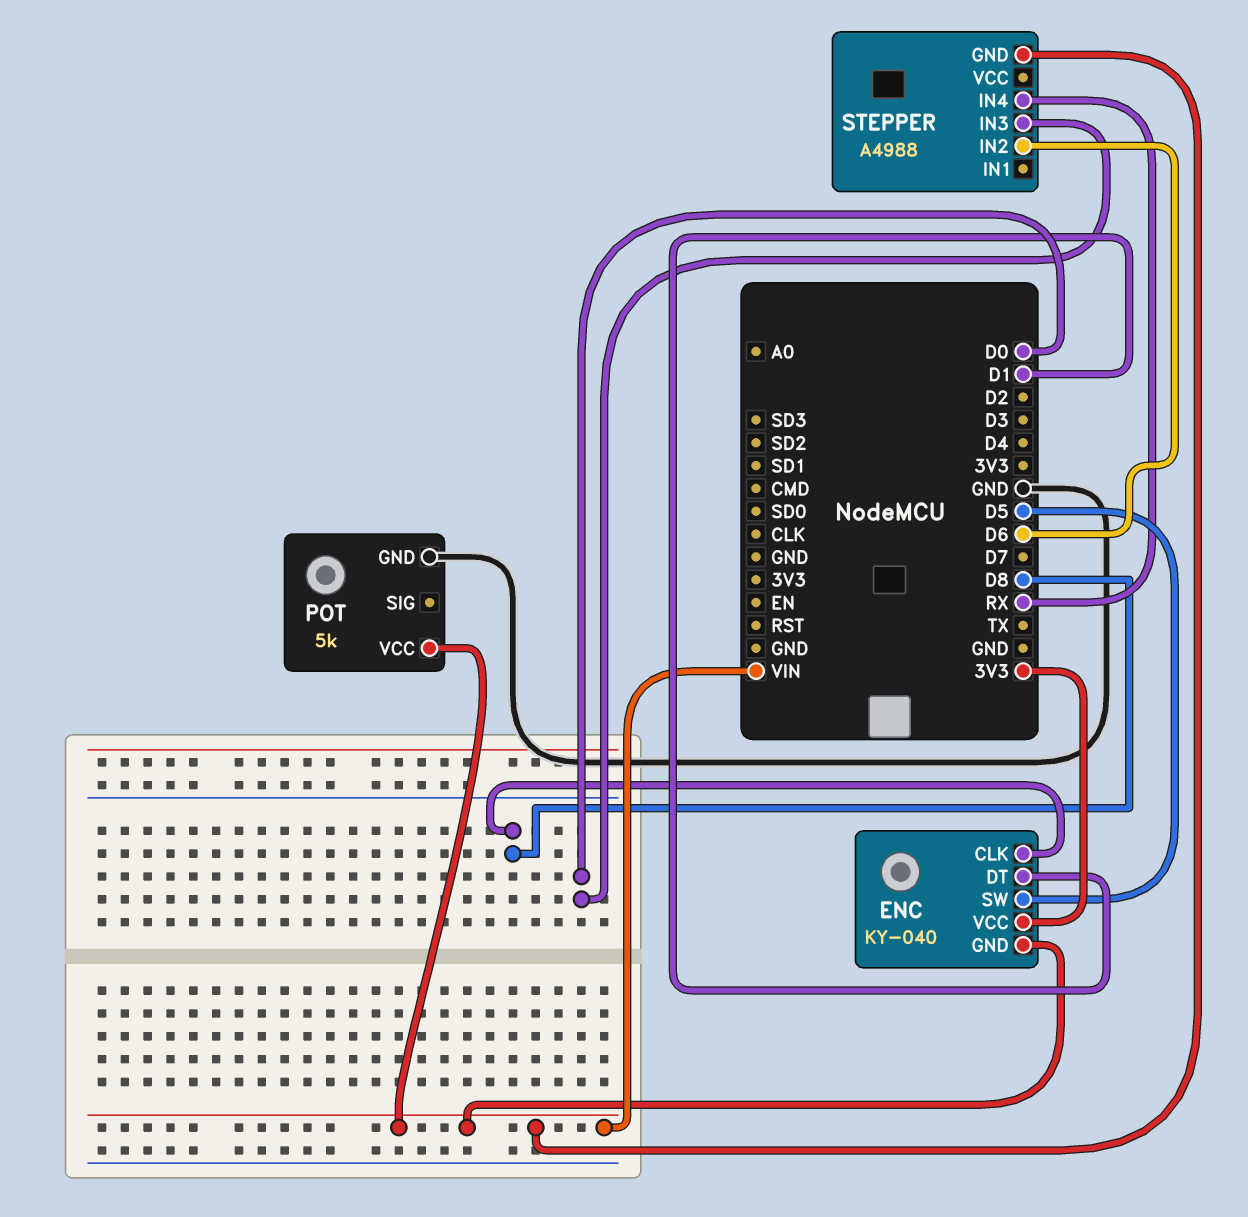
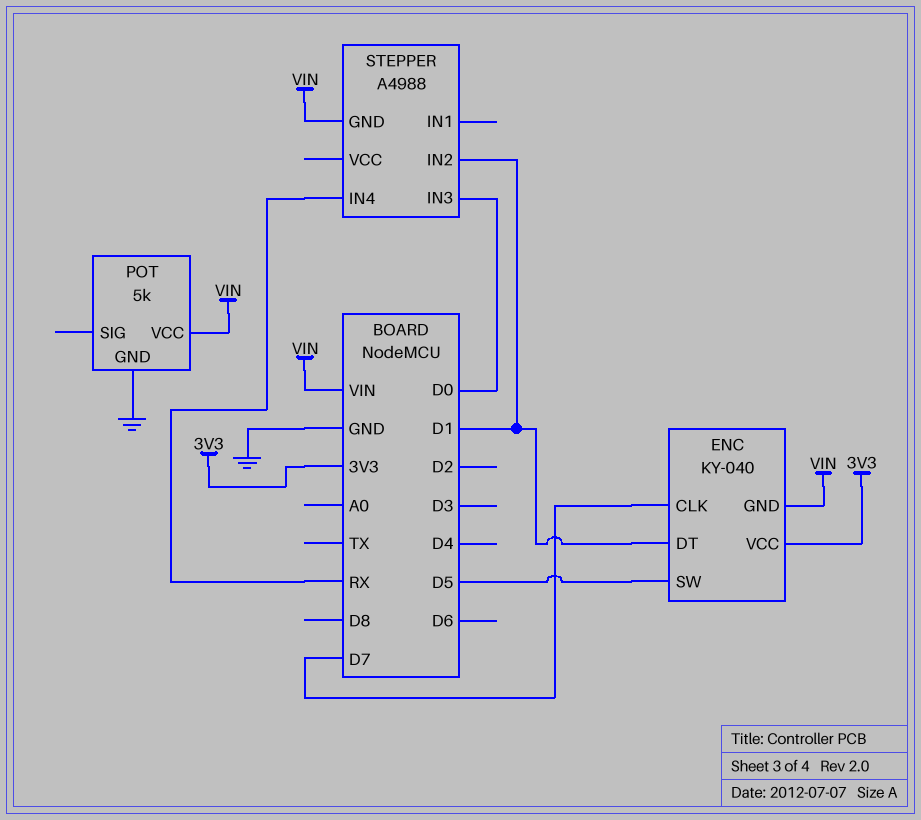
ENC pin CLK: D8 -> D7
STEPPER pin IN2: D6 -> D1

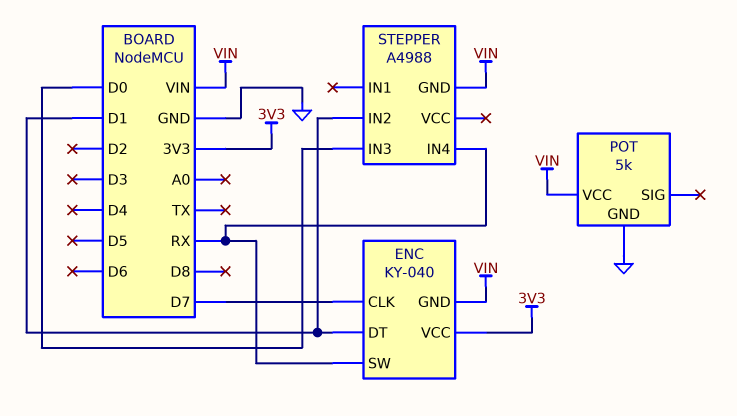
ENC pin SW: D5 -> RX

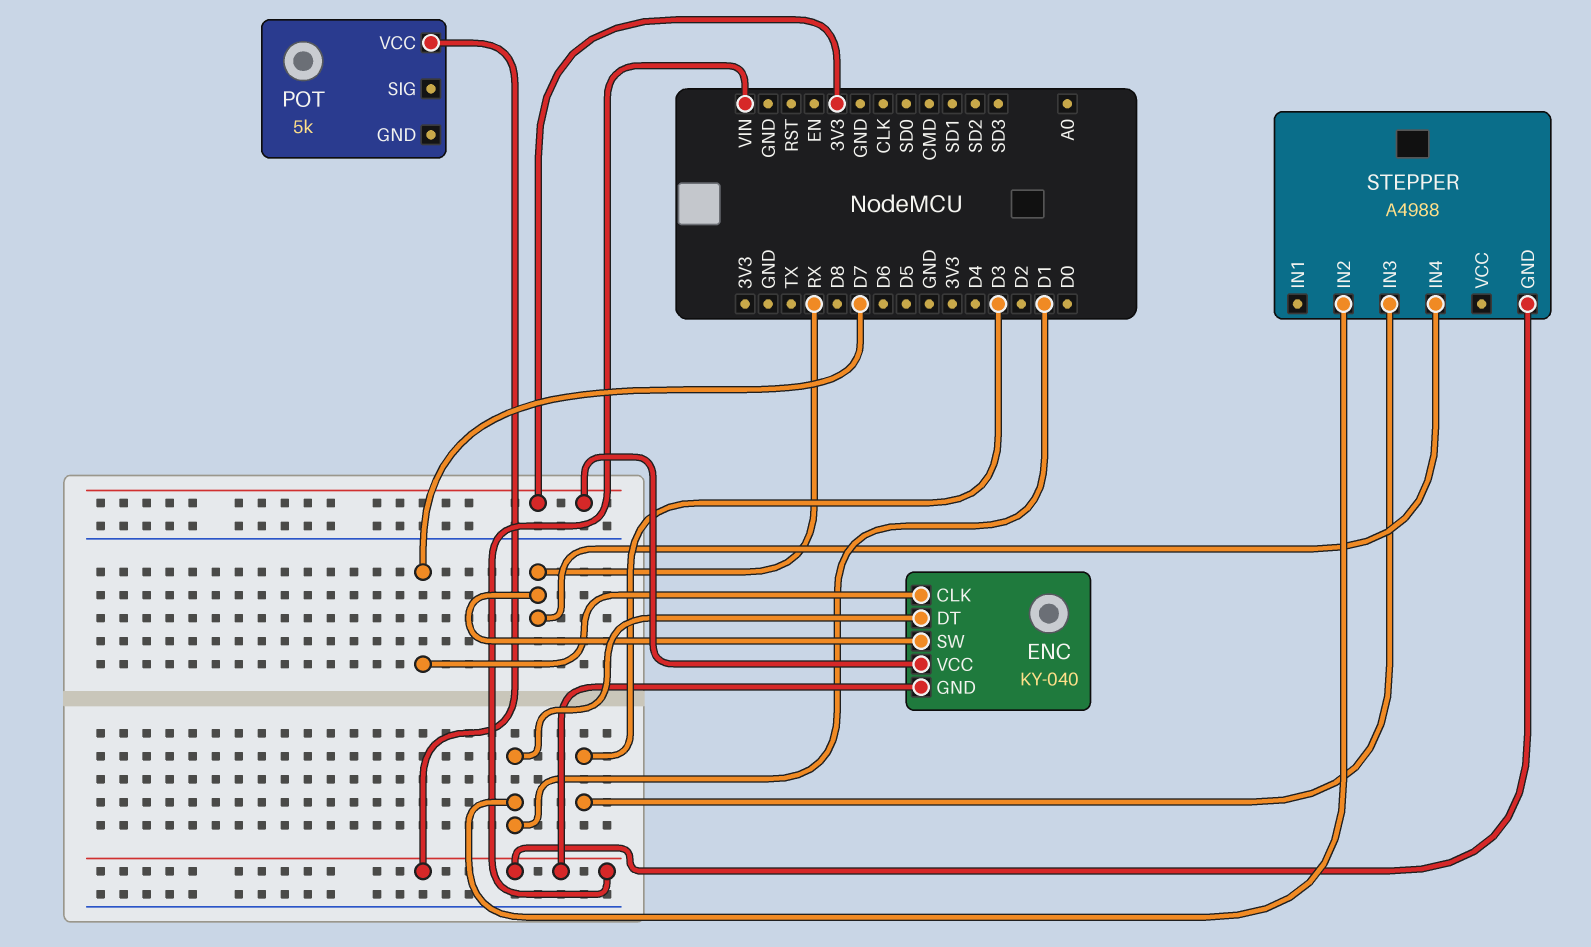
POT pin GND: GND -> none
STEPPER pin IN3: D0 -> D3

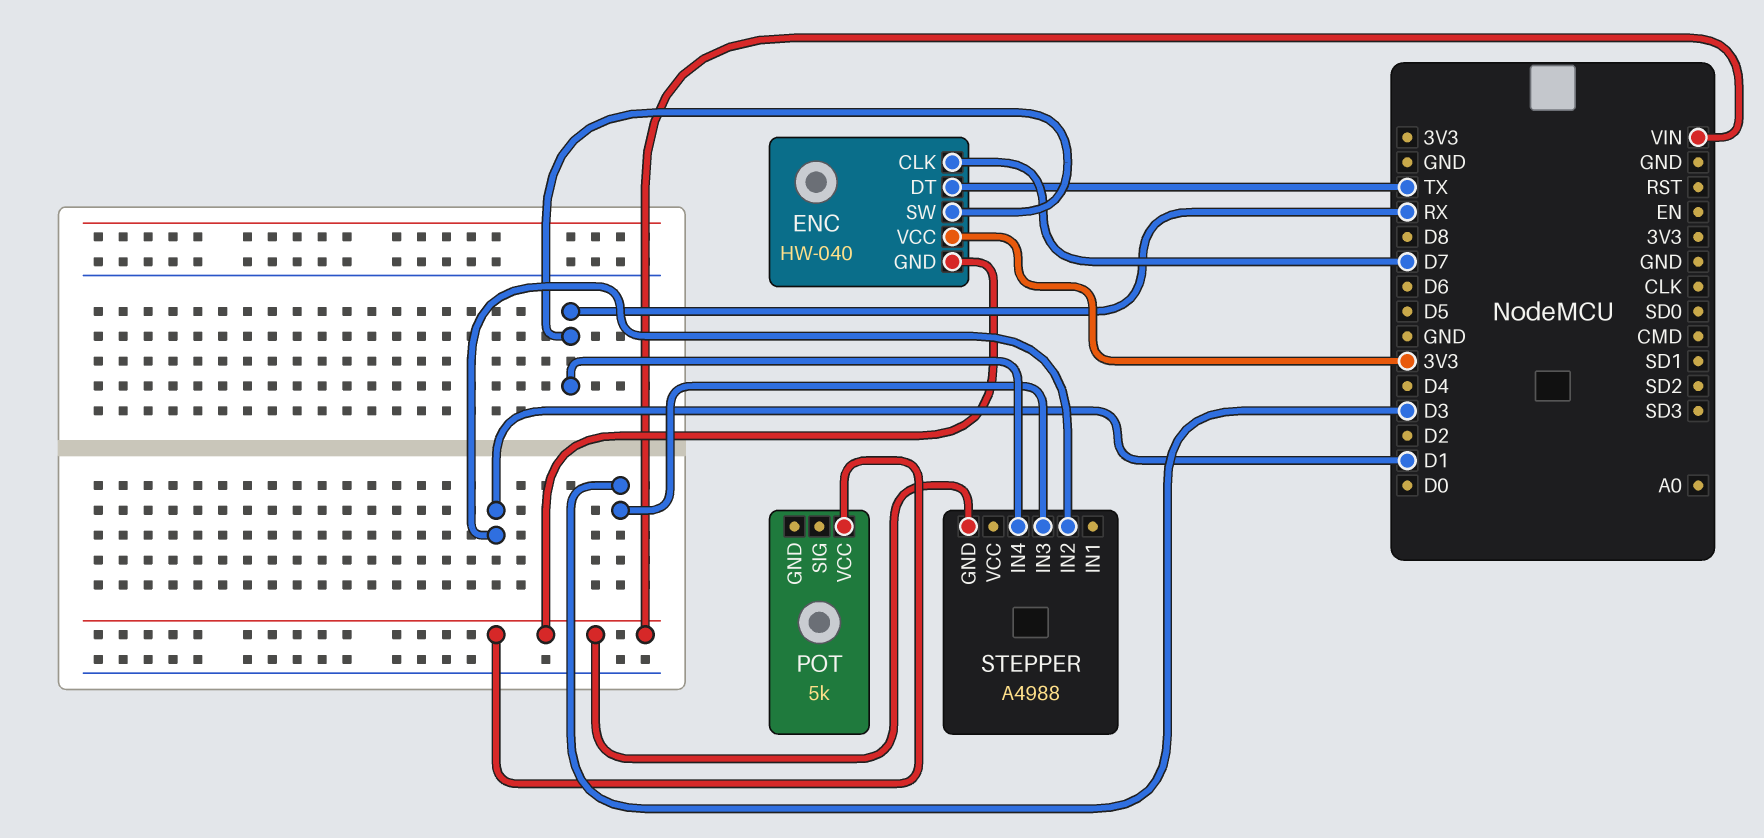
ENC: KY-040 -> HW-040
ENC pin DT: D1 -> TX

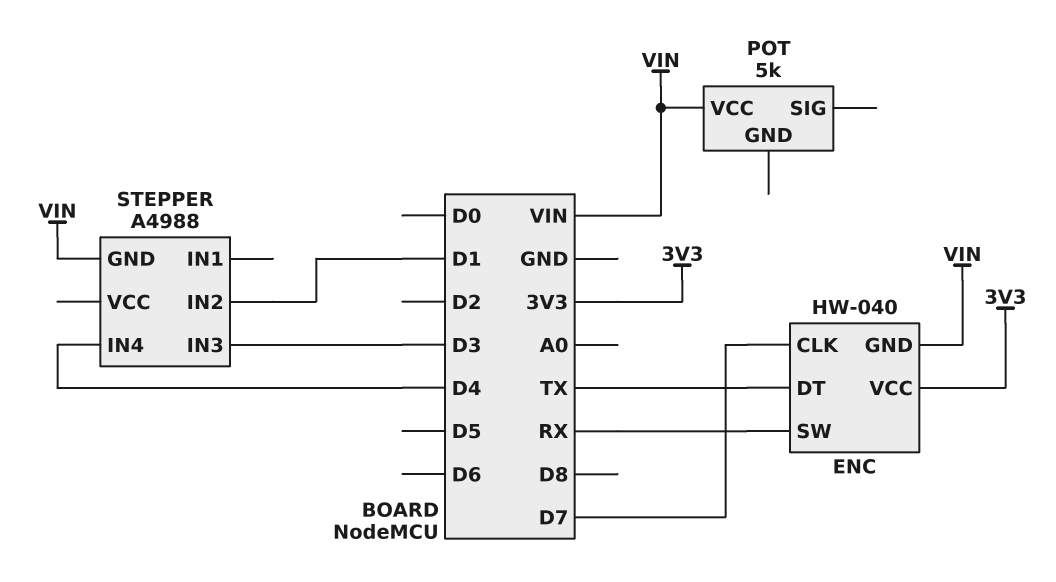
STEPPER pin IN4: RX -> D4

